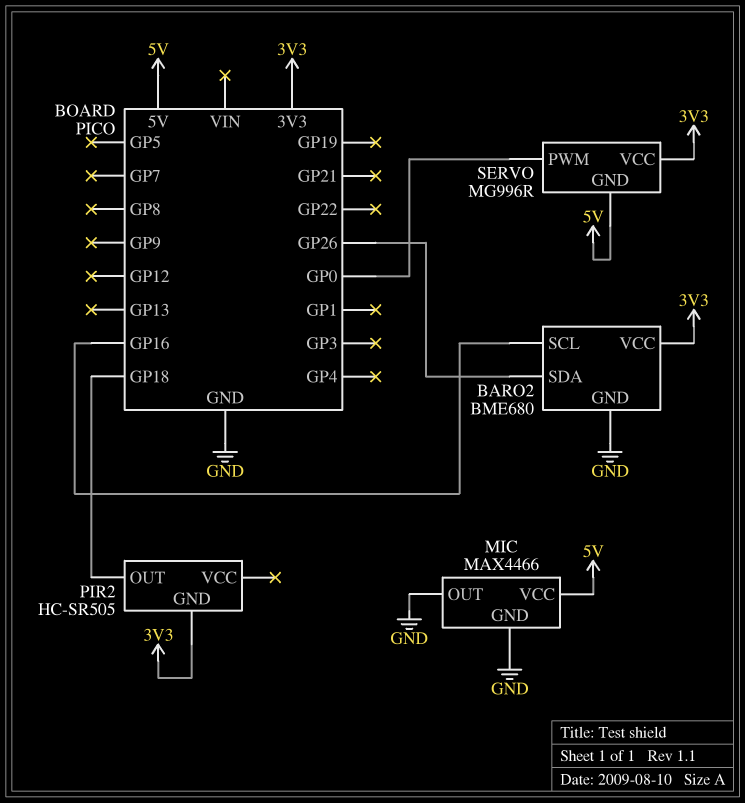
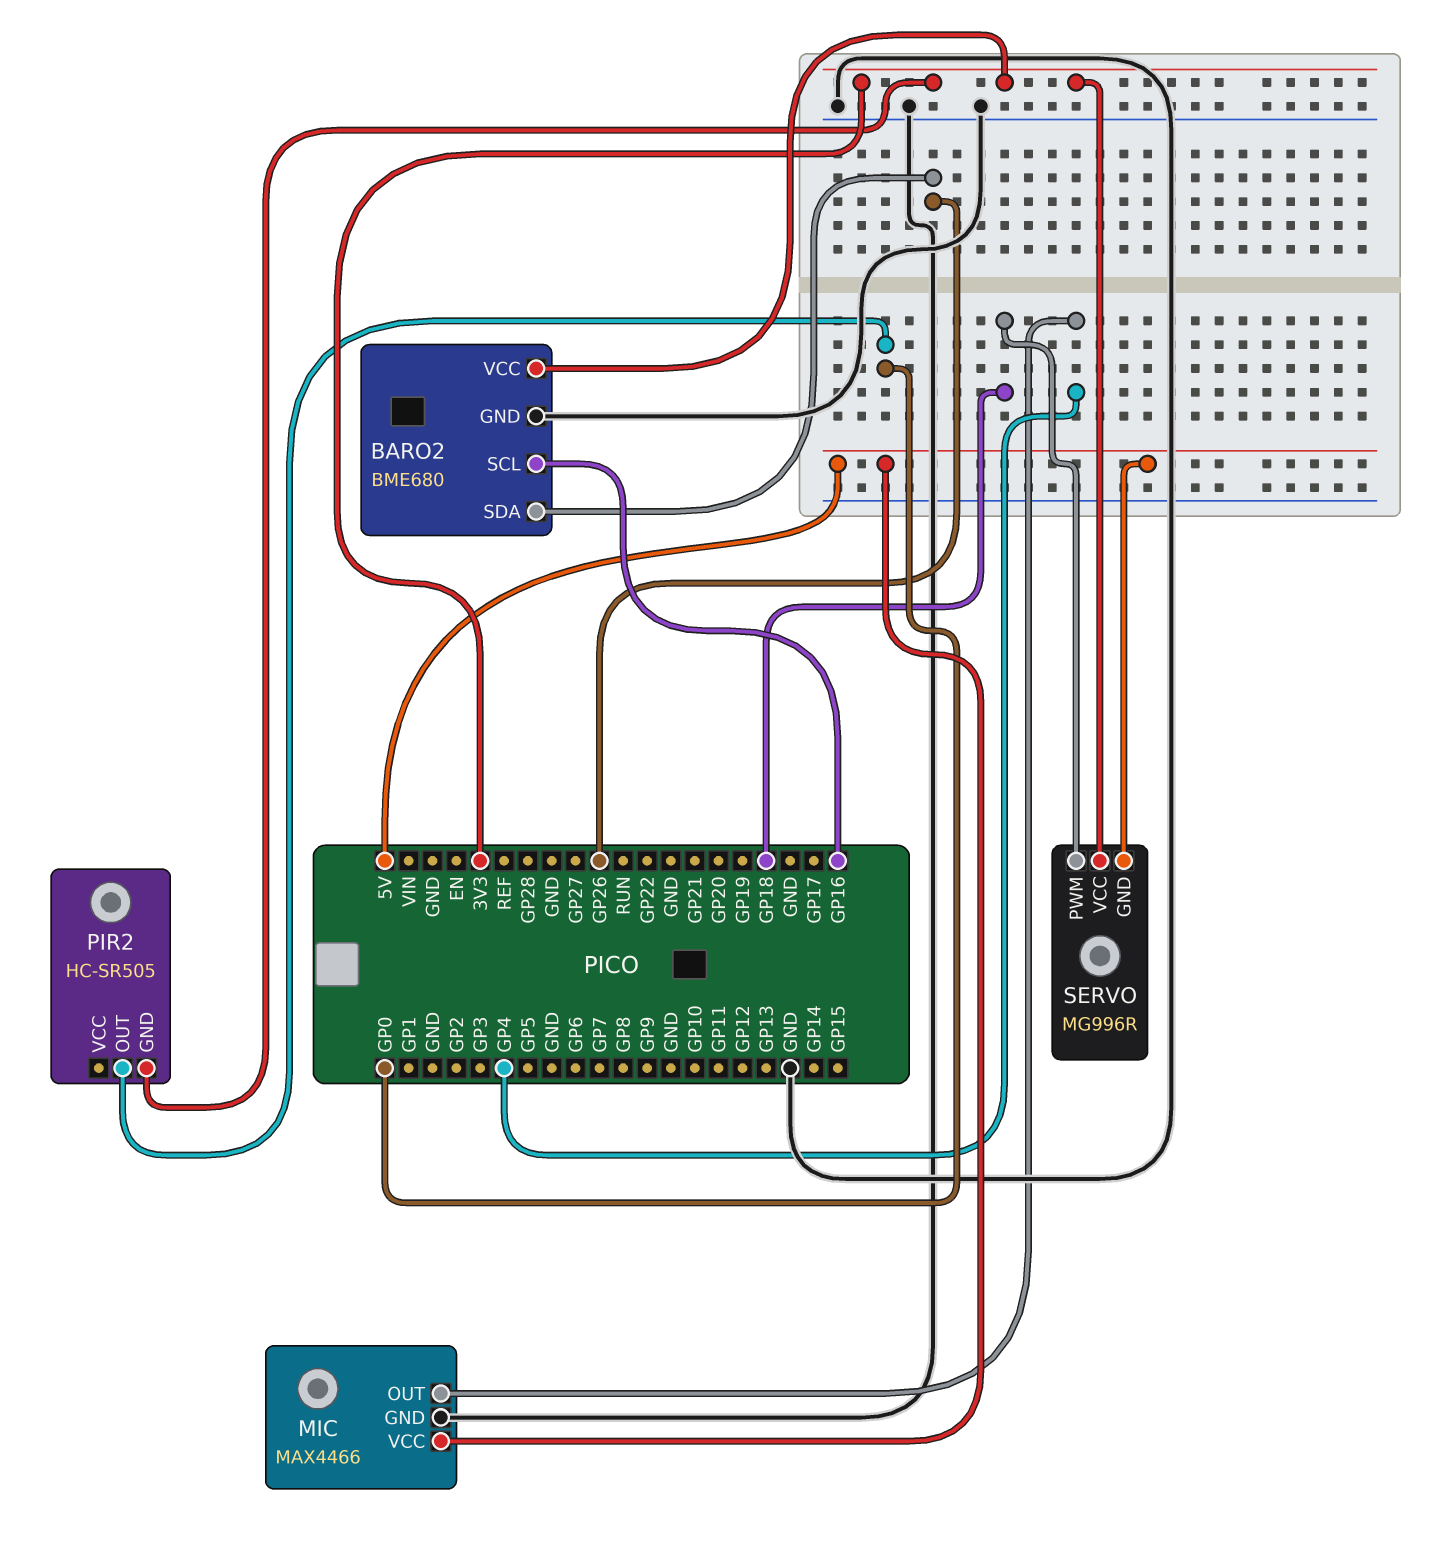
MIC pin OUT: GND -> GP4
PIR2 pin OUT: GP18 -> GP0
SERVO pin PWM: GP0 -> GP18

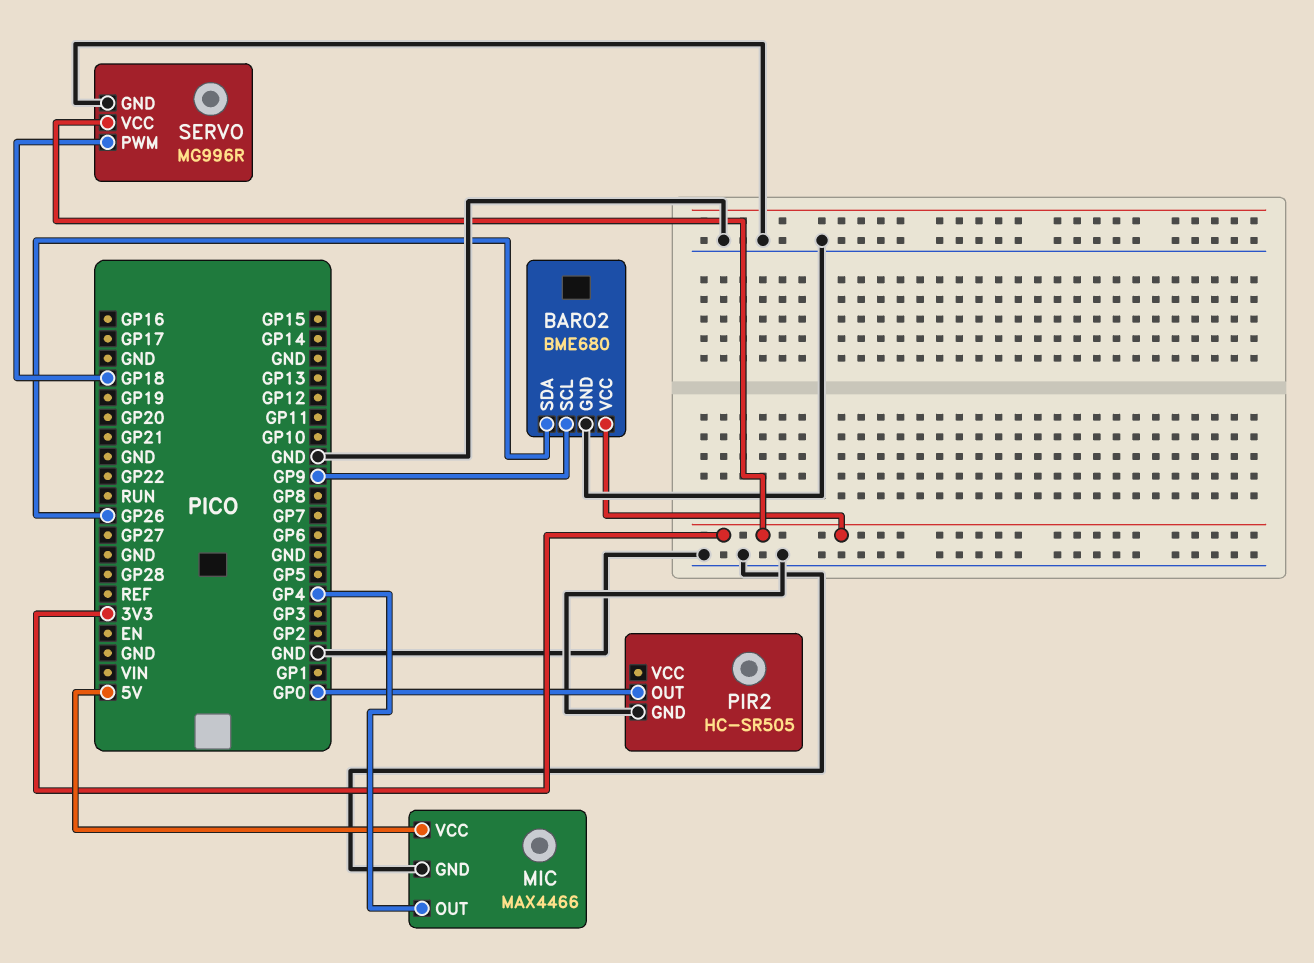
BARO2 pin SCL: GP16 -> GP9
PIR2 pin GND: 3V3 -> GND
SERVO pin GND: 5V -> GND

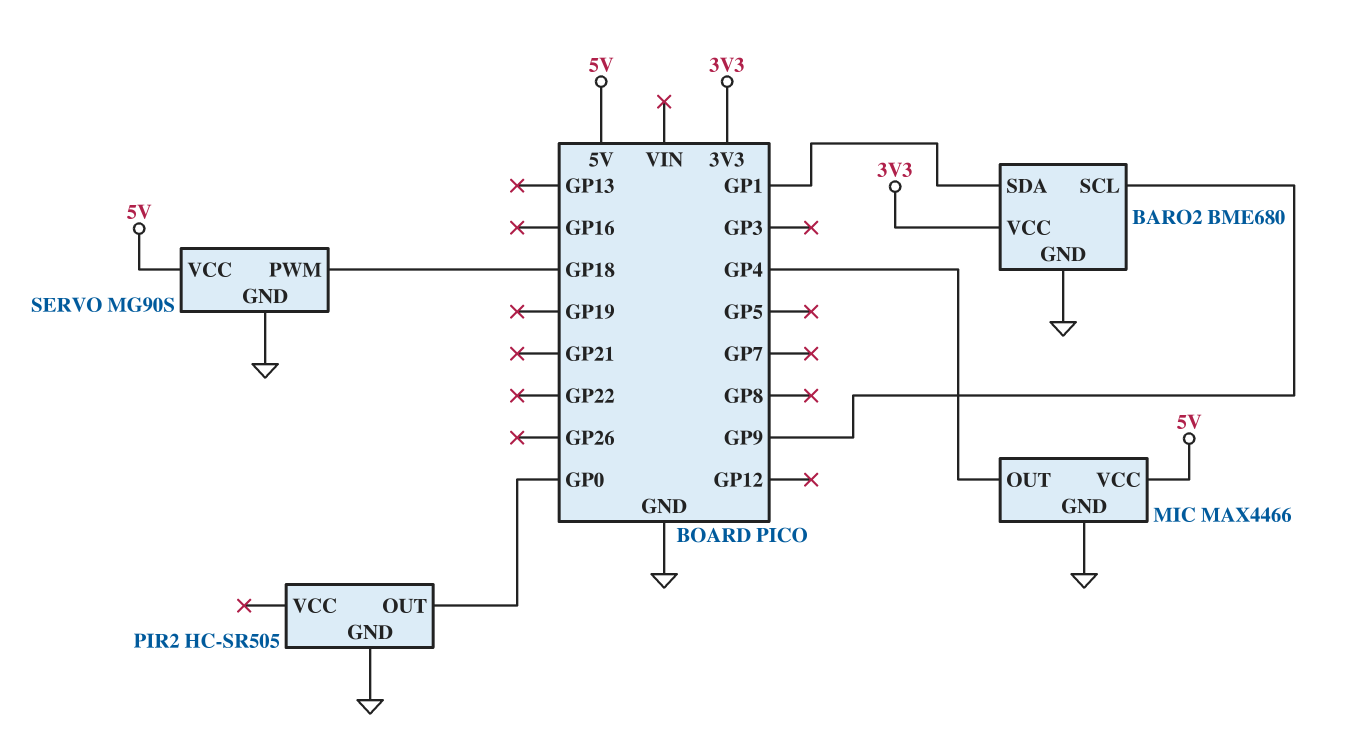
BARO2 pin SDA: GP26 -> GP1
SERVO: MG996R -> MG90S
SERVO pin VCC: 3V3 -> 5V

